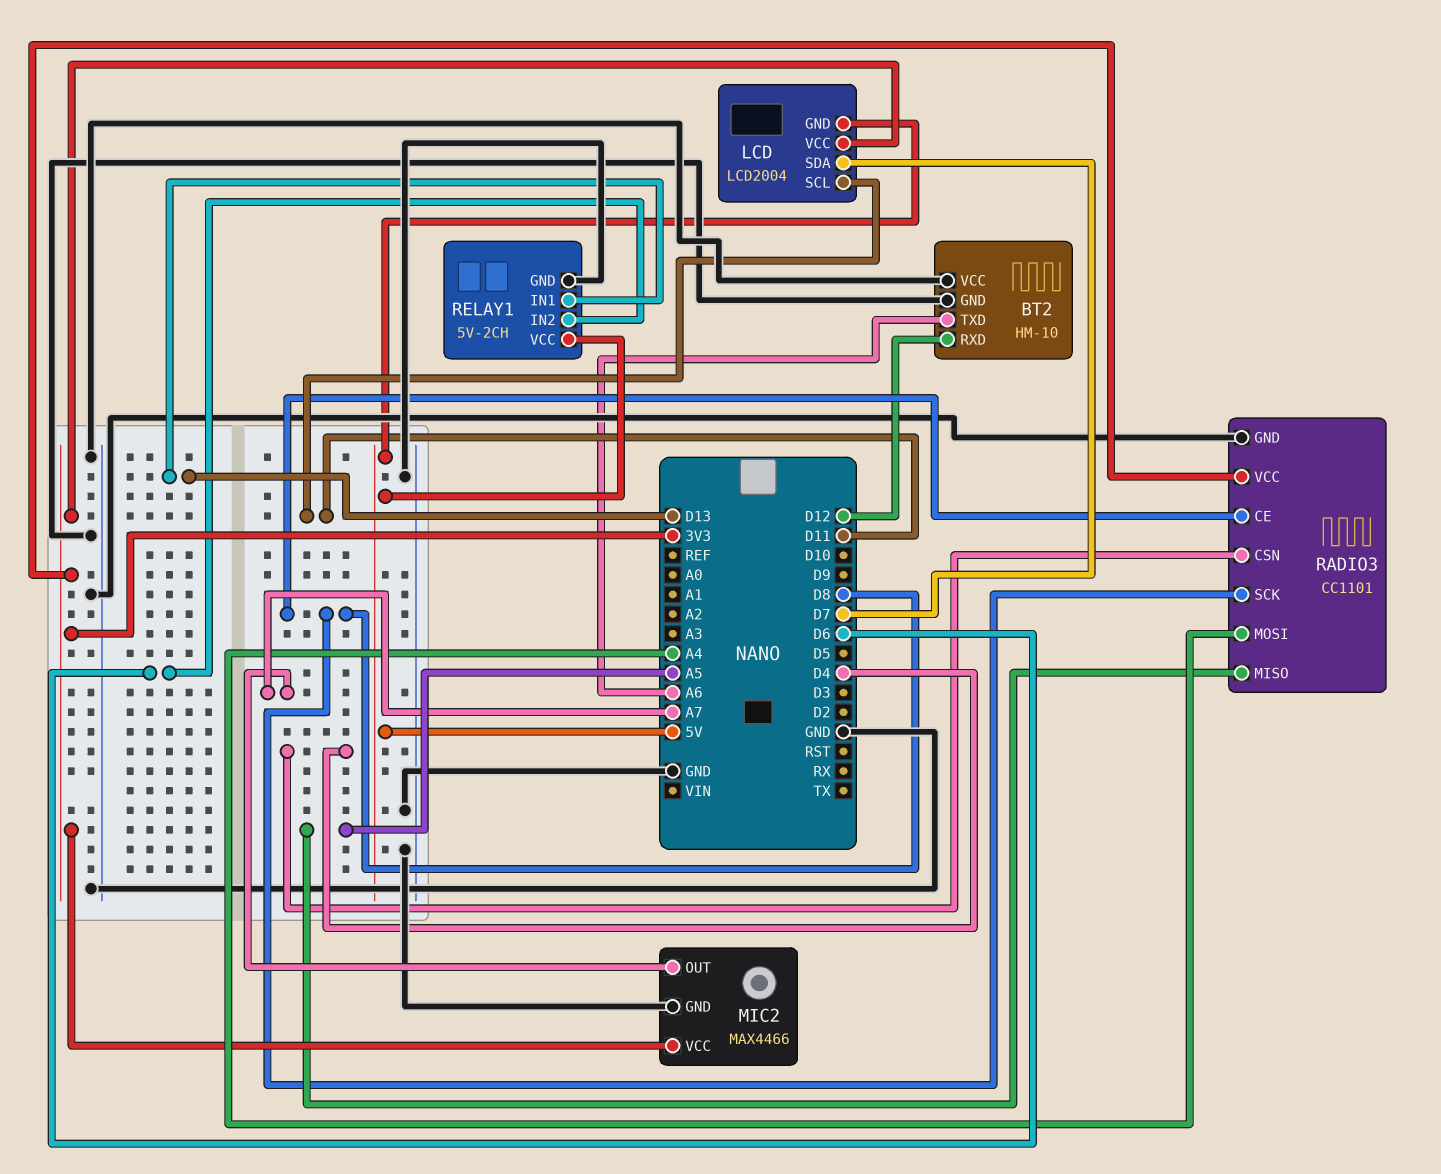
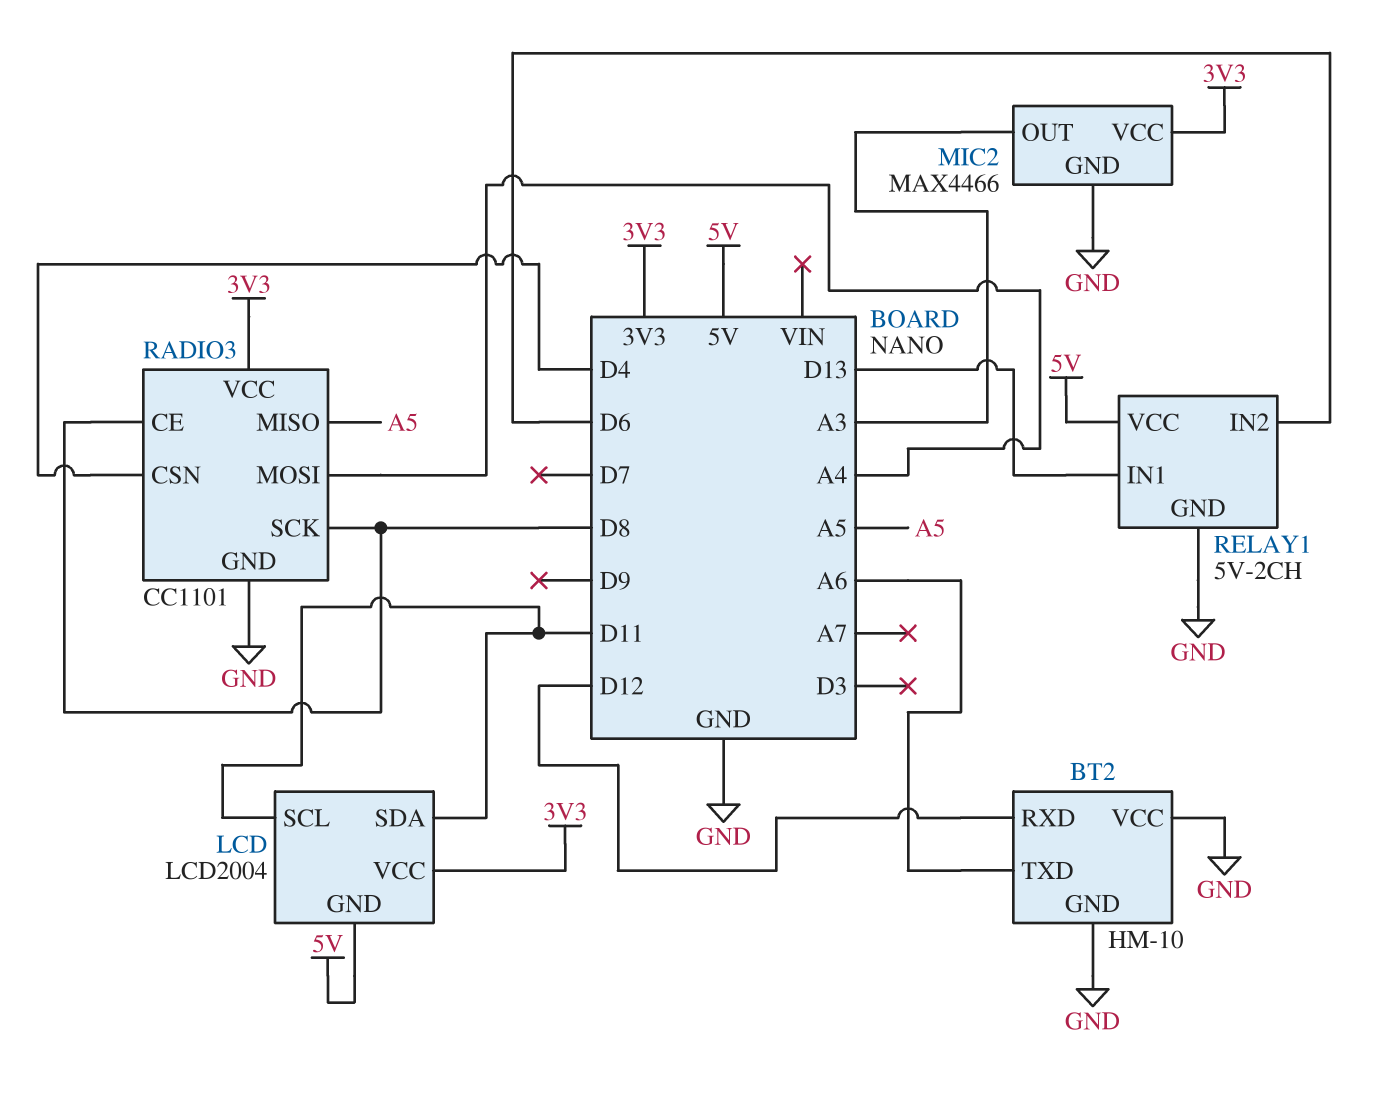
LCD pin SDA: D7 -> D11
MIC2 pin OUT: A7 -> A3

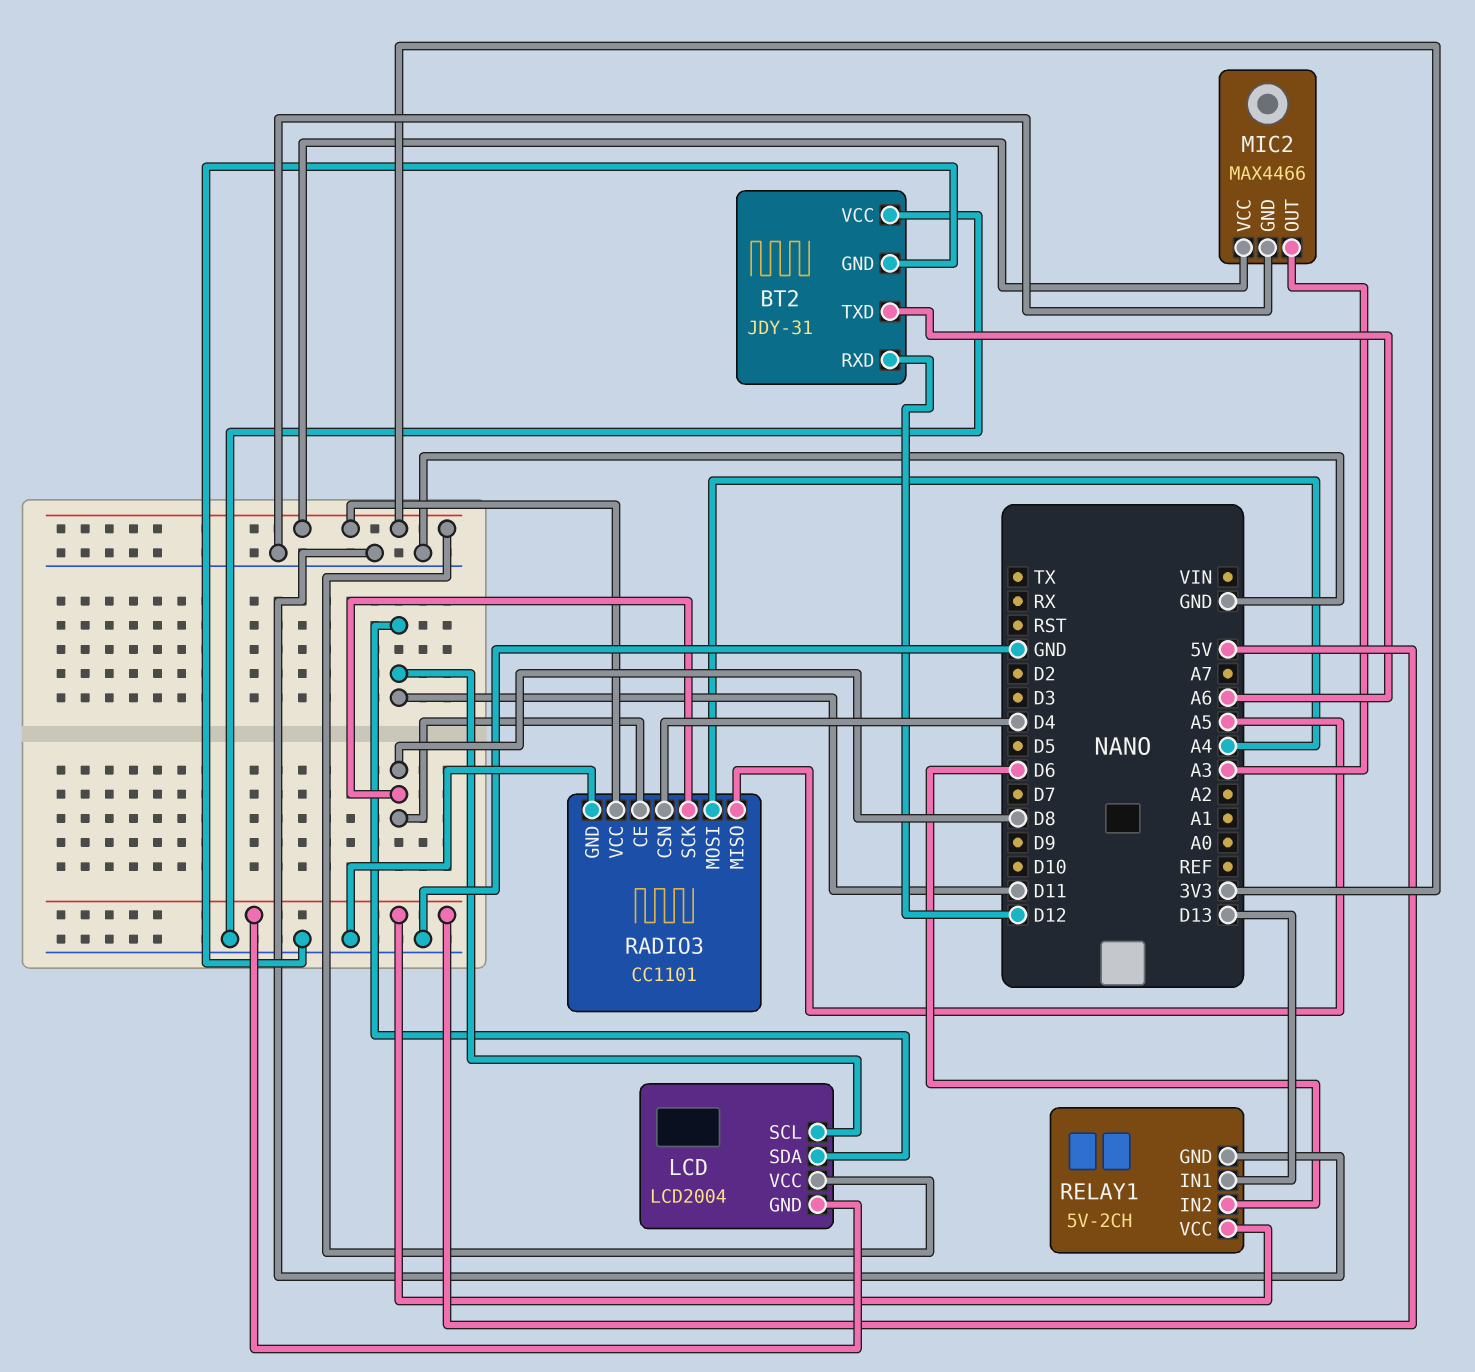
BT2: HM-10 -> JDY-31

